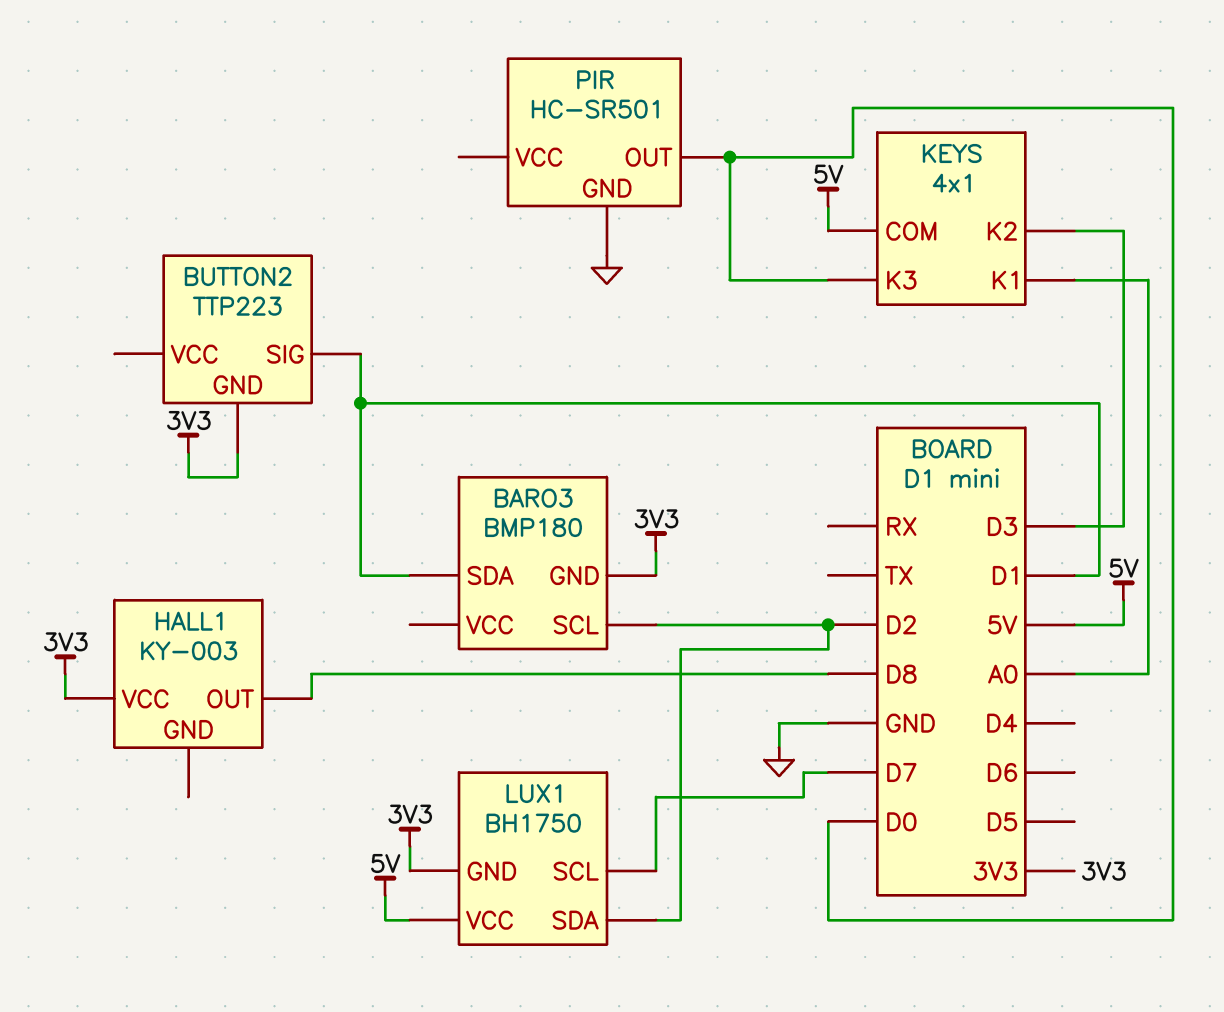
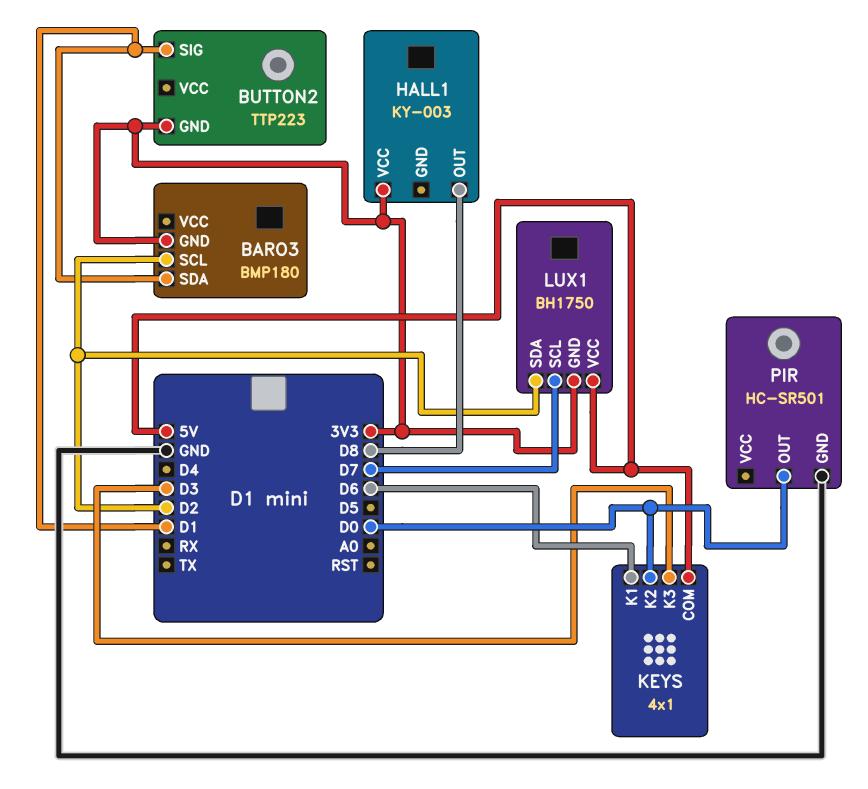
KEYS pin K1: A0 -> D6
KEYS pin K2: D3 -> D0
KEYS pin K3: D0 -> D3

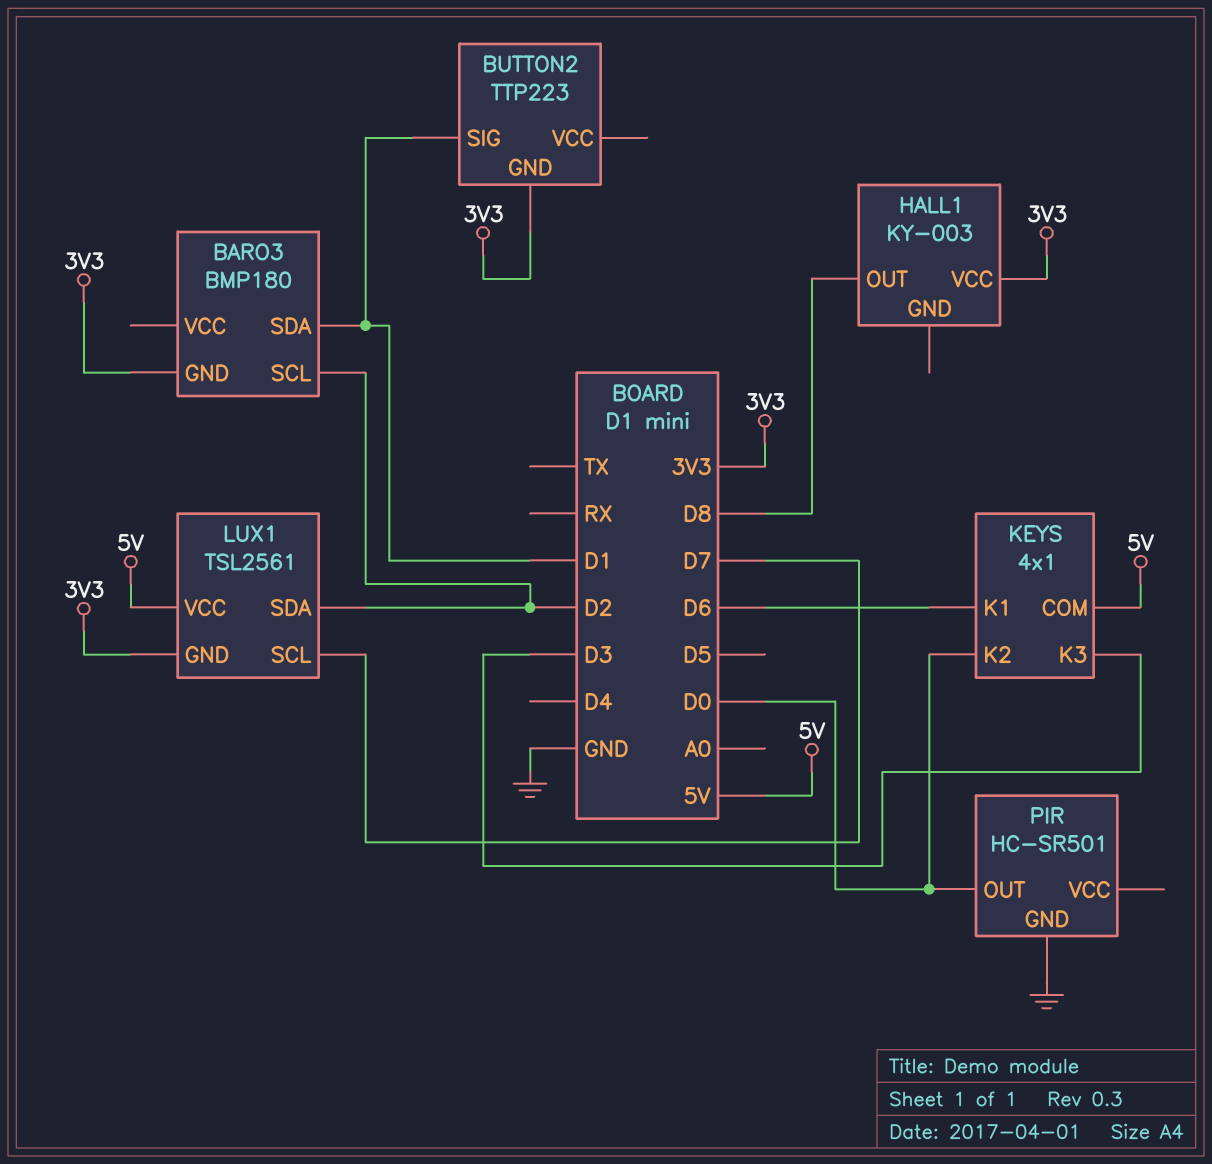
LUX1: BH1750 -> TSL2561

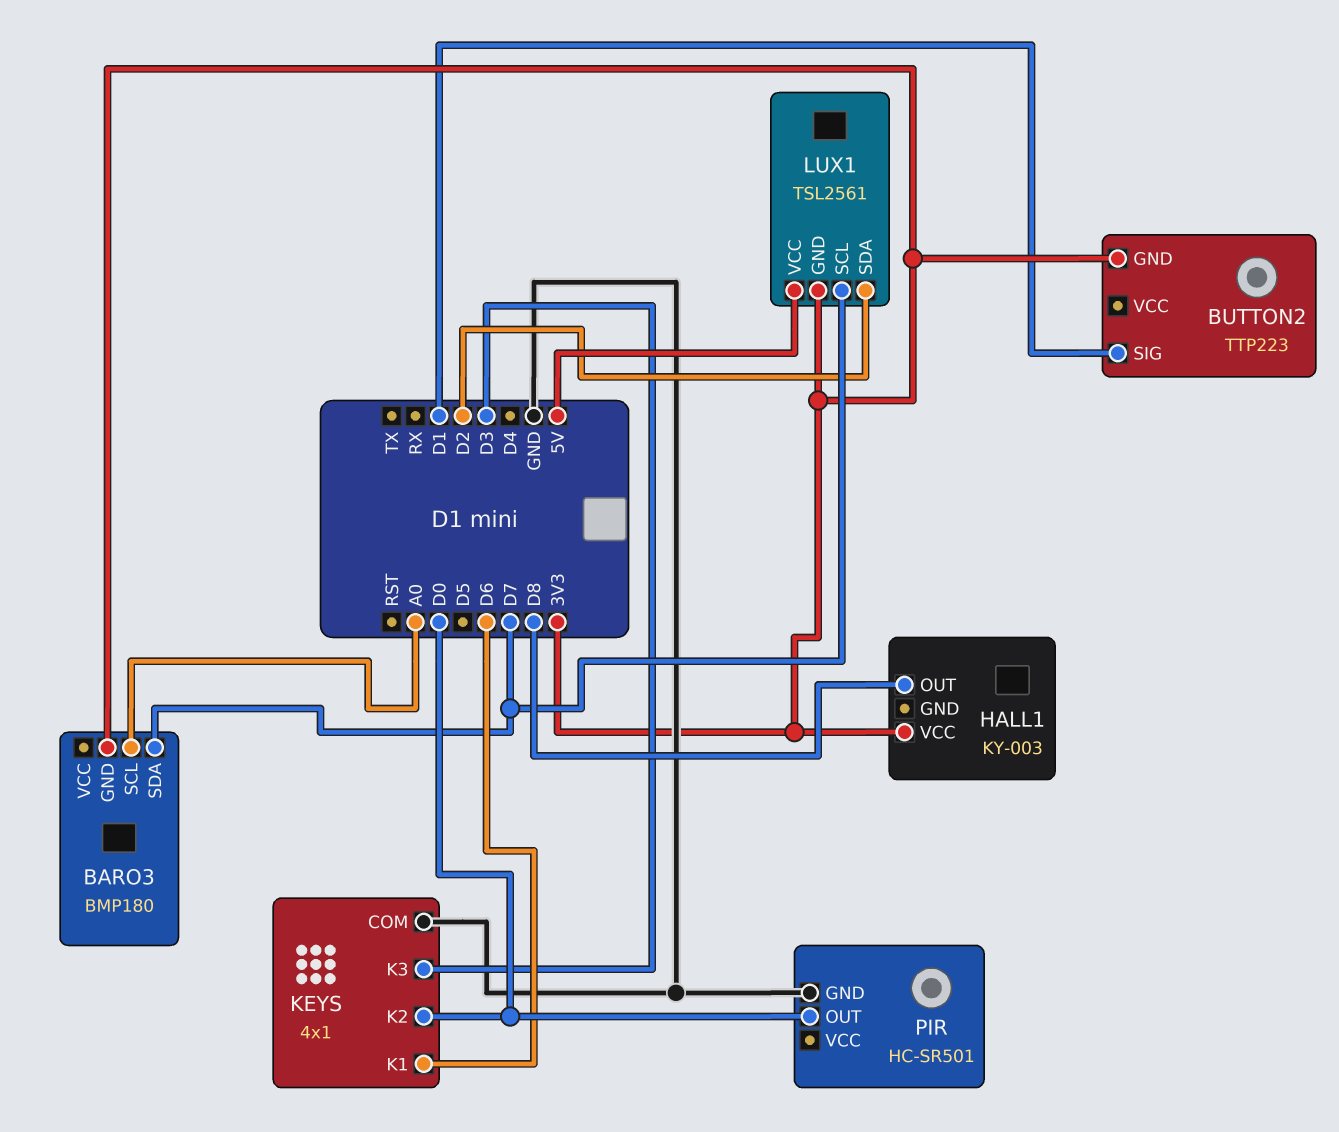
BARO3 pin SCL: D2 -> A0
BARO3 pin SDA: D1 -> D7
KEYS pin COM: 5V -> GND

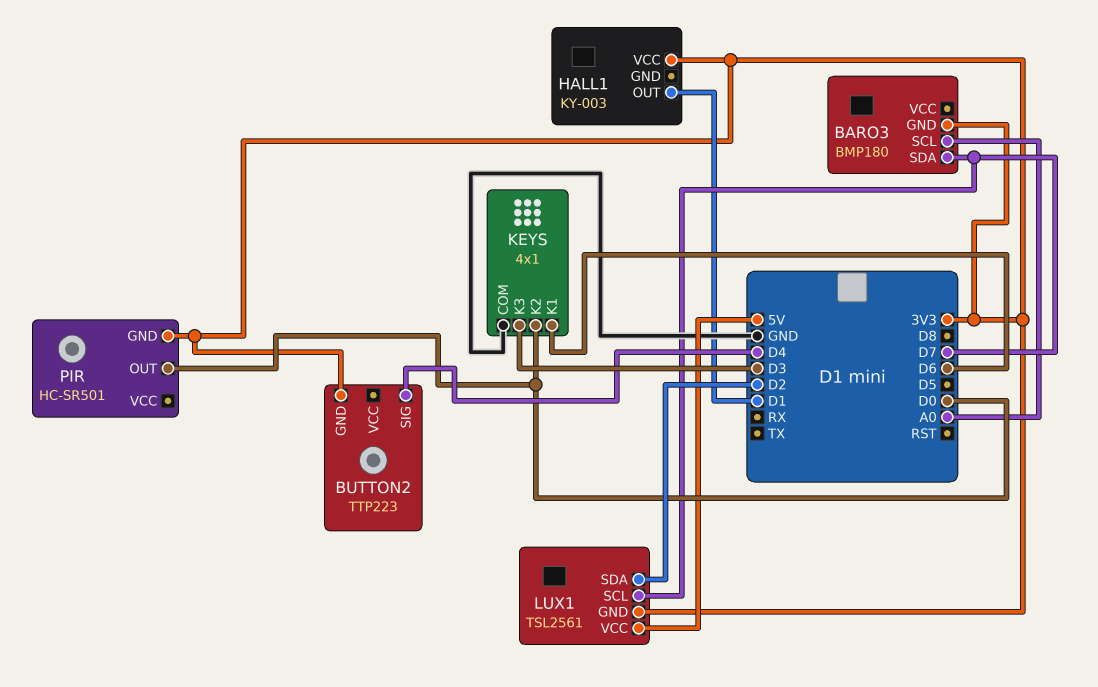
BUTTON2 pin SIG: D1 -> D4
HALL1 pin OUT: D8 -> D1
PIR pin GND: GND -> 3V3

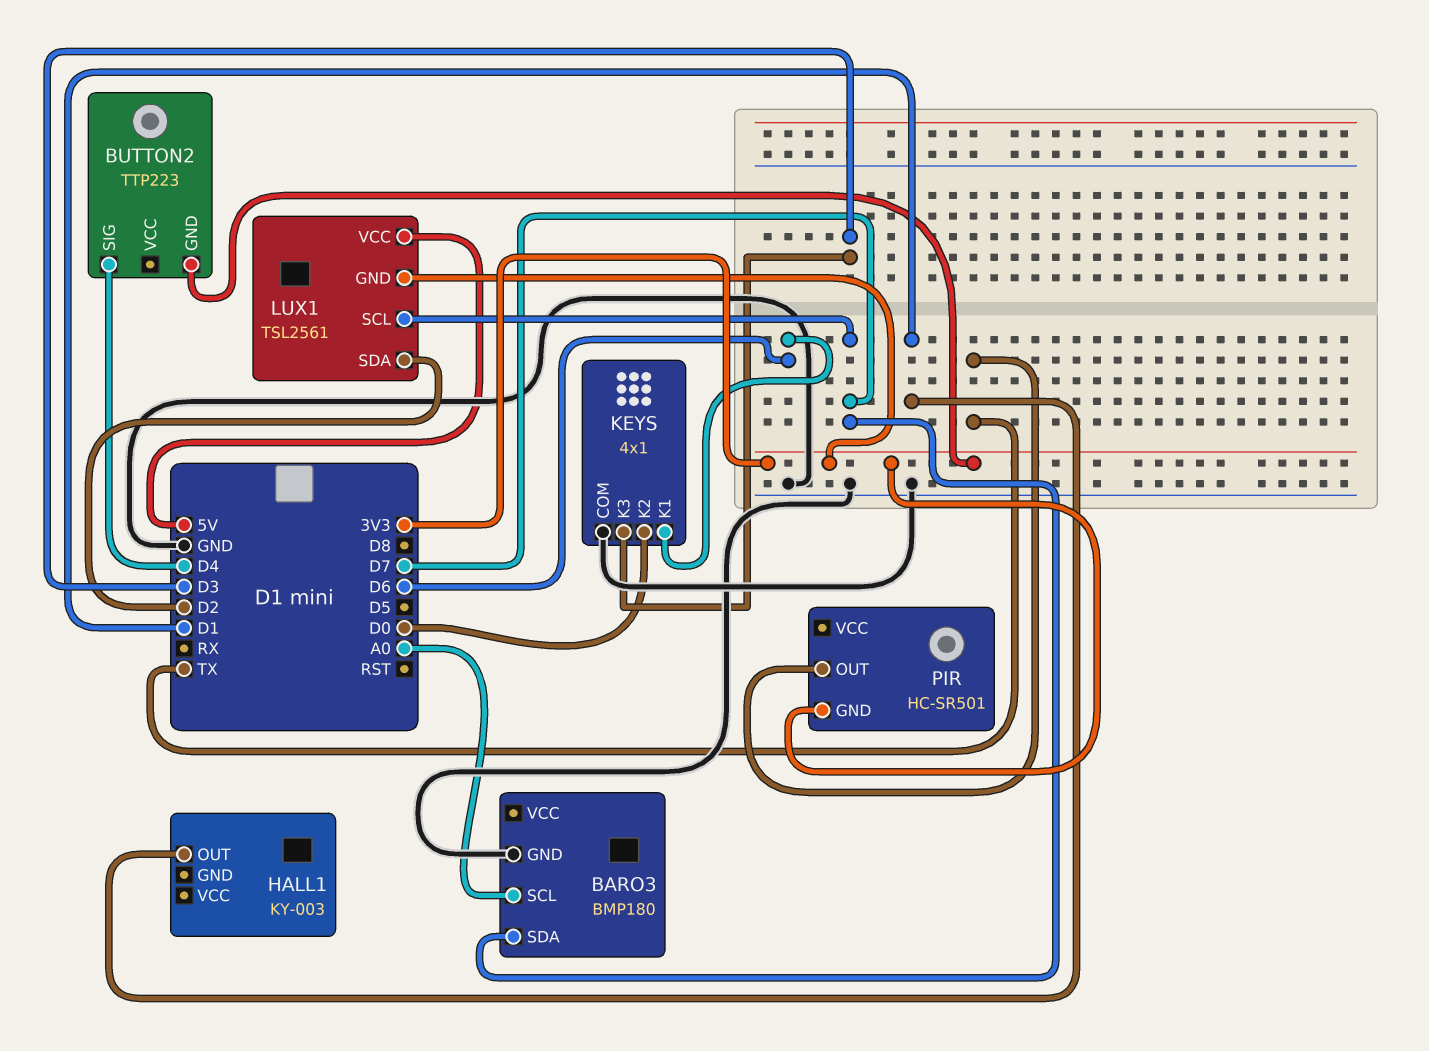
BARO3 pin GND: 3V3 -> GND
HALL1 pin VCC: 3V3 -> none
PIR pin OUT: D0 -> TX

